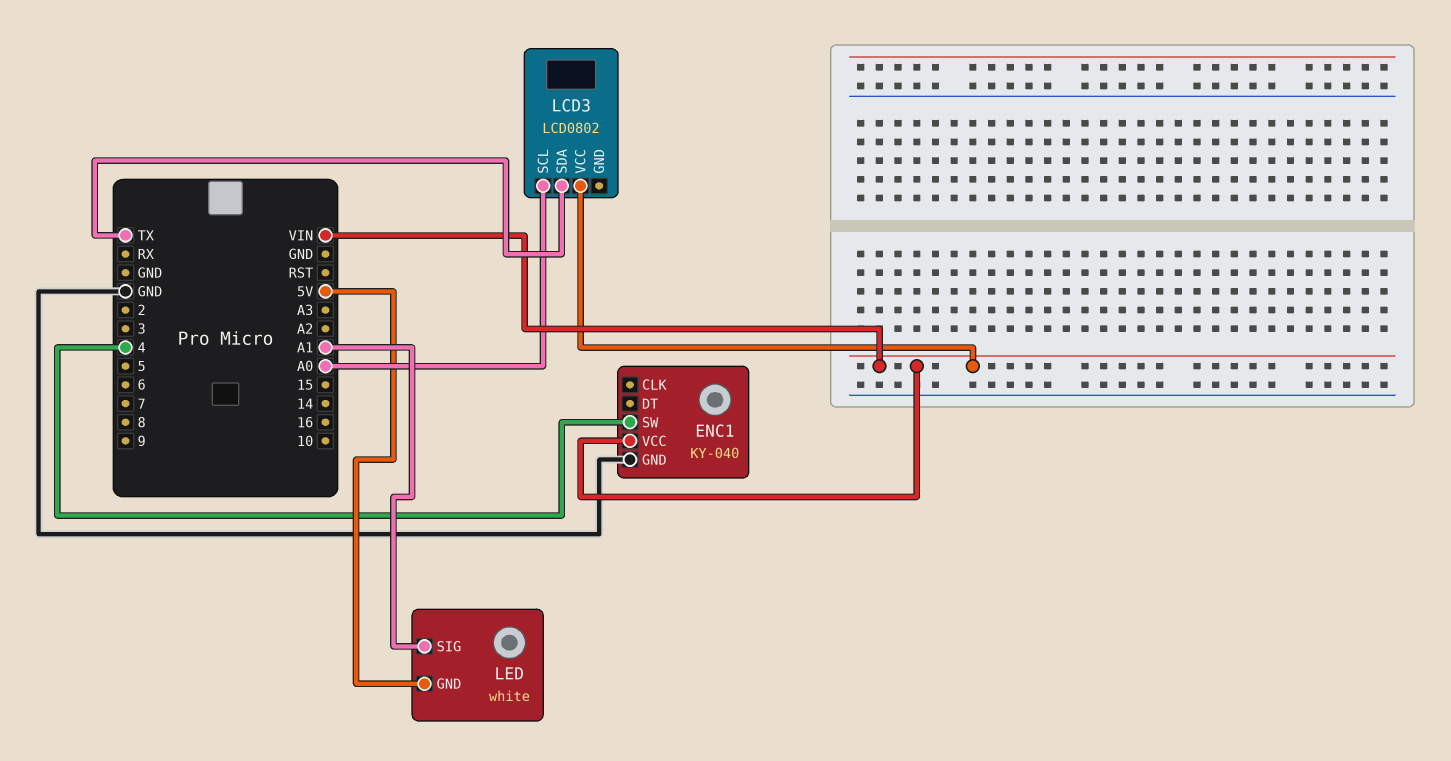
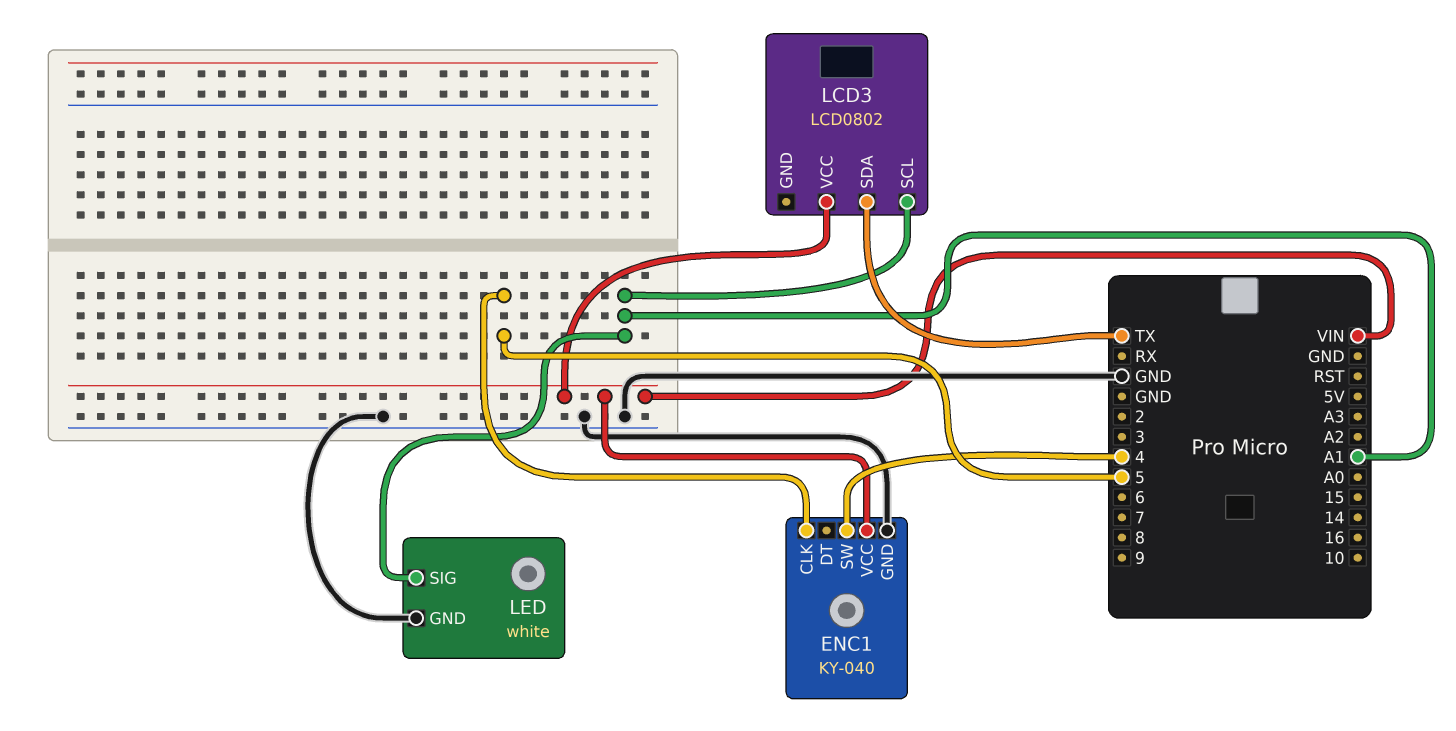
ENC1 pin CLK: none -> 5
LCD3 pin SCL: A0 -> A1
LED pin GND: 5V -> GND

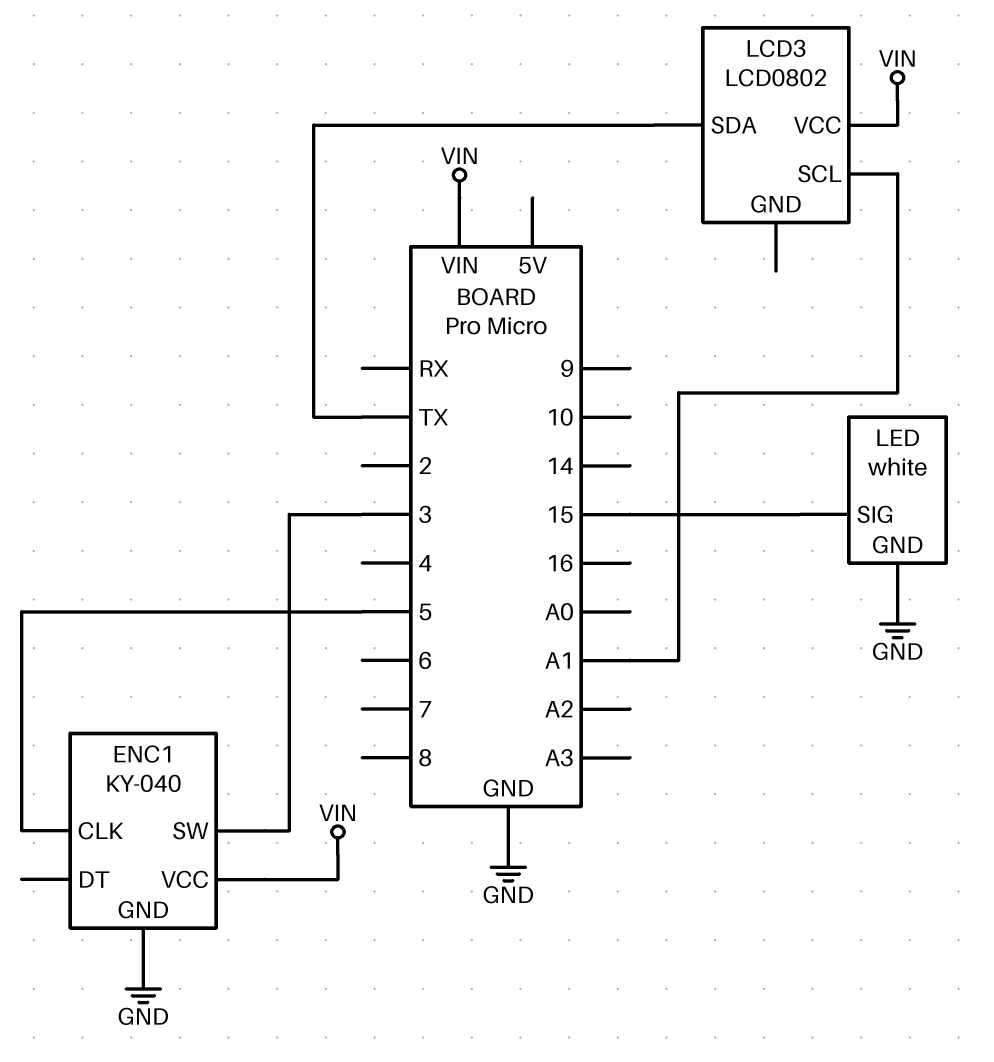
ENC1 pin SW: 4 -> 3
LED pin SIG: A1 -> 15

